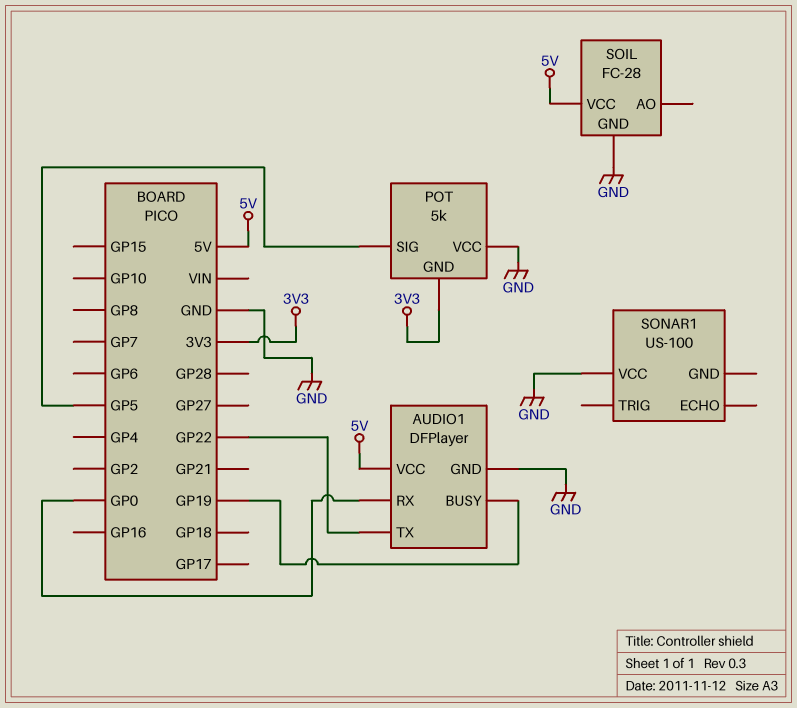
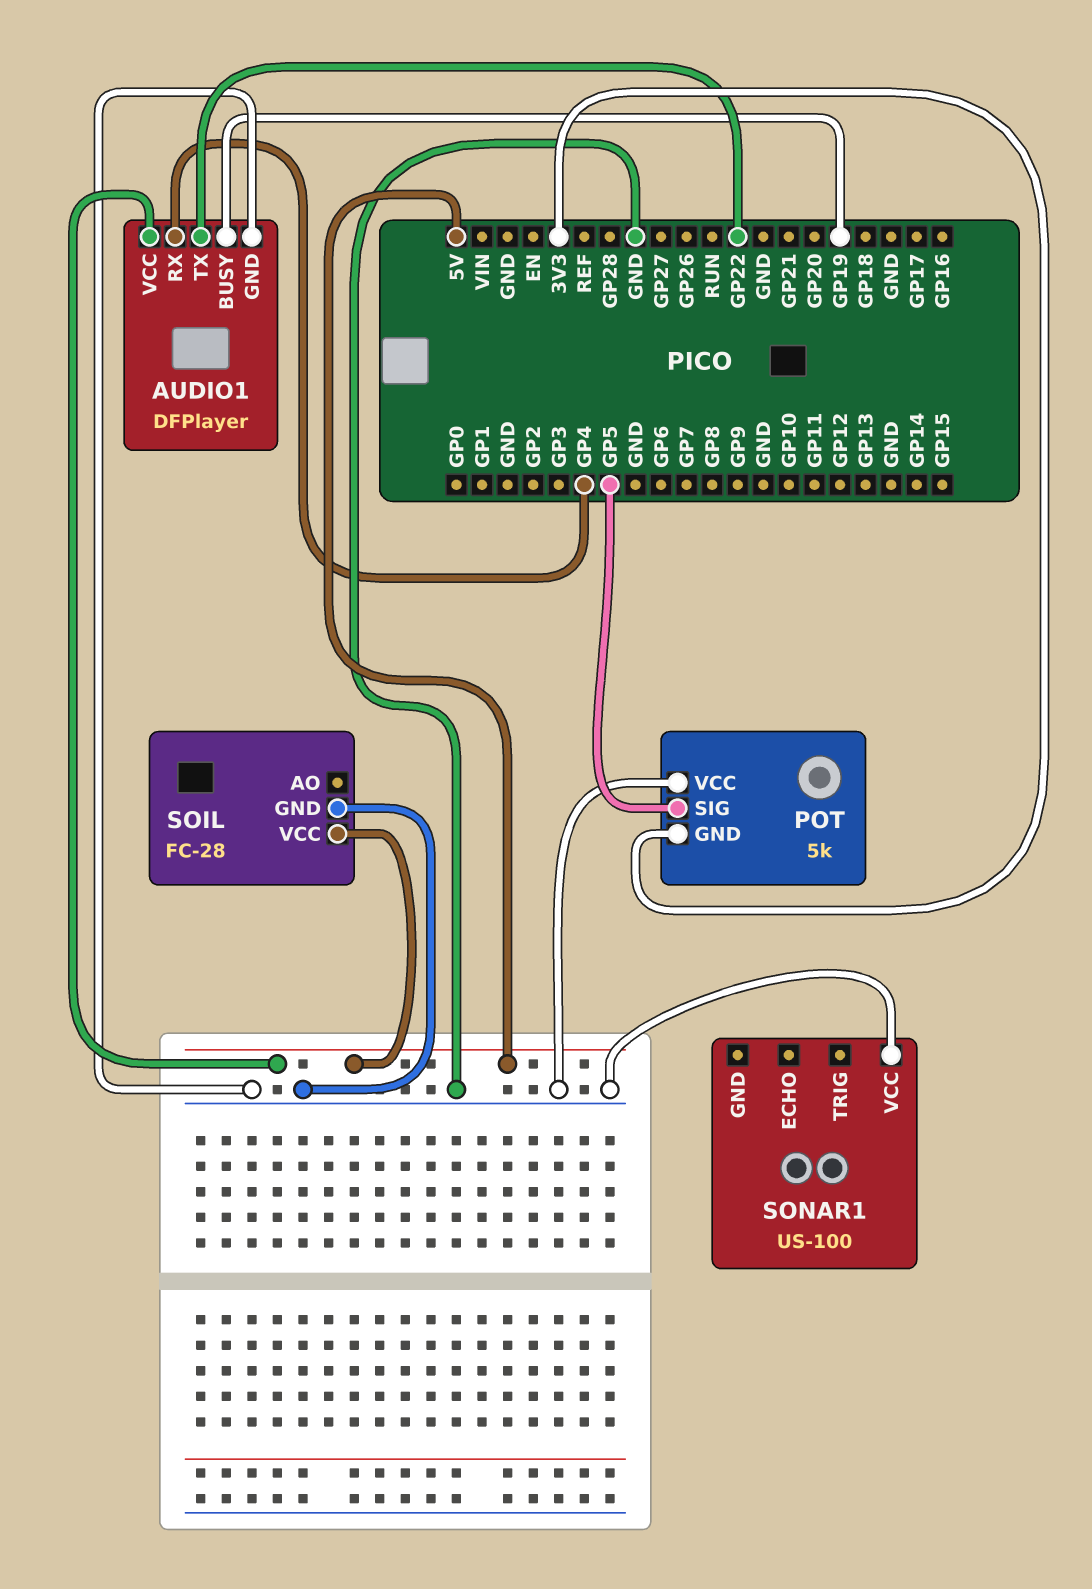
AUDIO1 pin RX: GP0 -> GP4

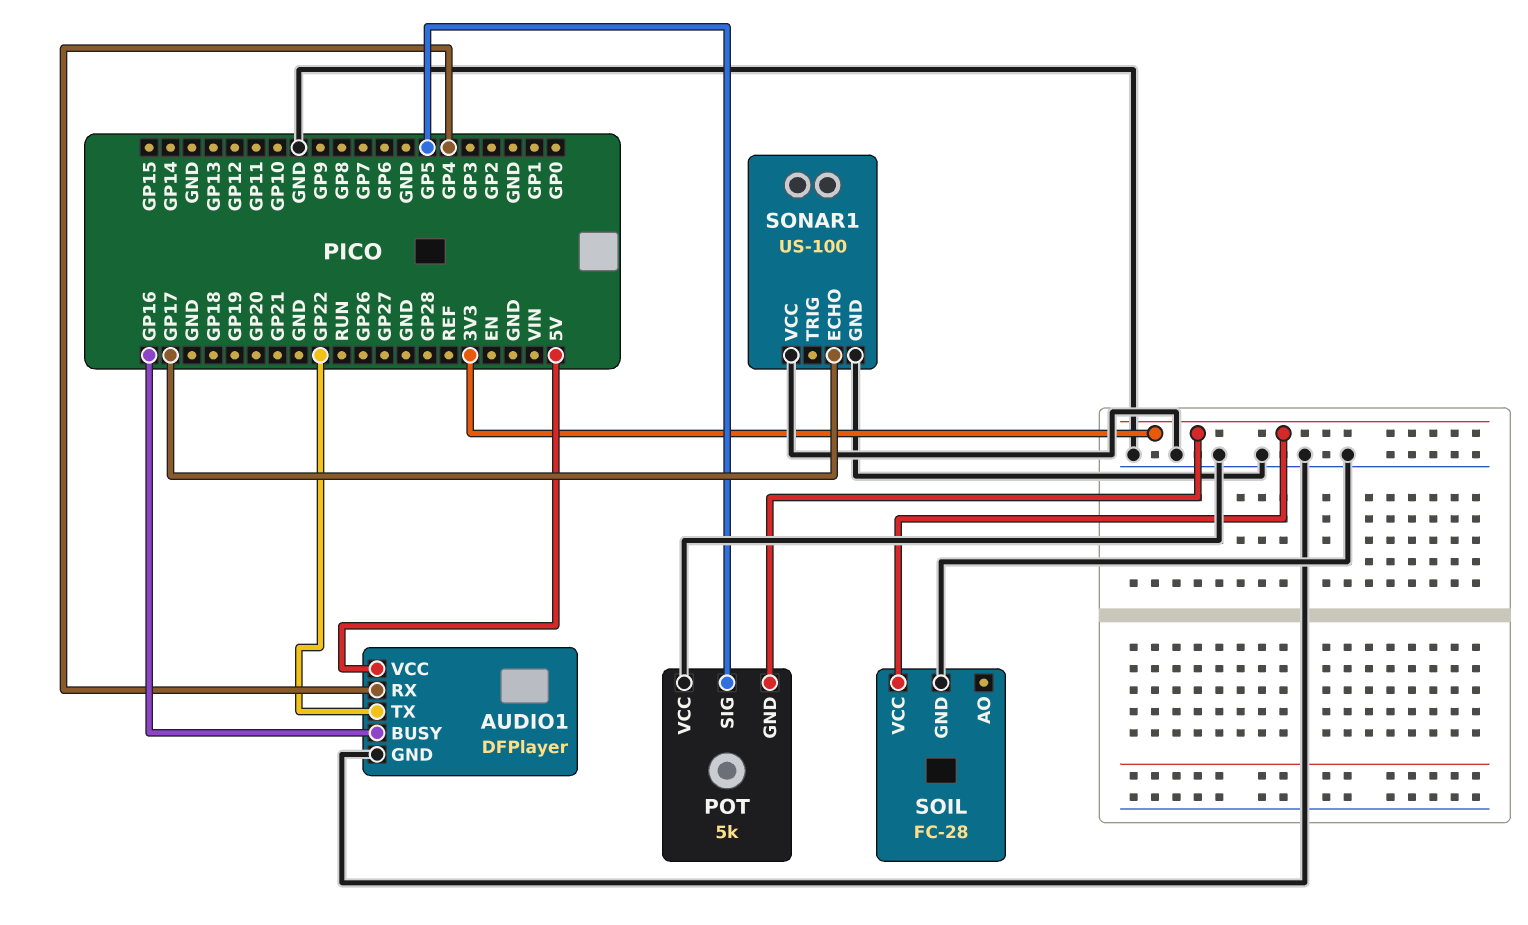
AUDIO1 pin BUSY: GP19 -> GP16
SOIL pin VCC: 5V -> 3V3
SONAR1 pin ECHO: none -> GP17
SONAR1 pin GND: none -> GND

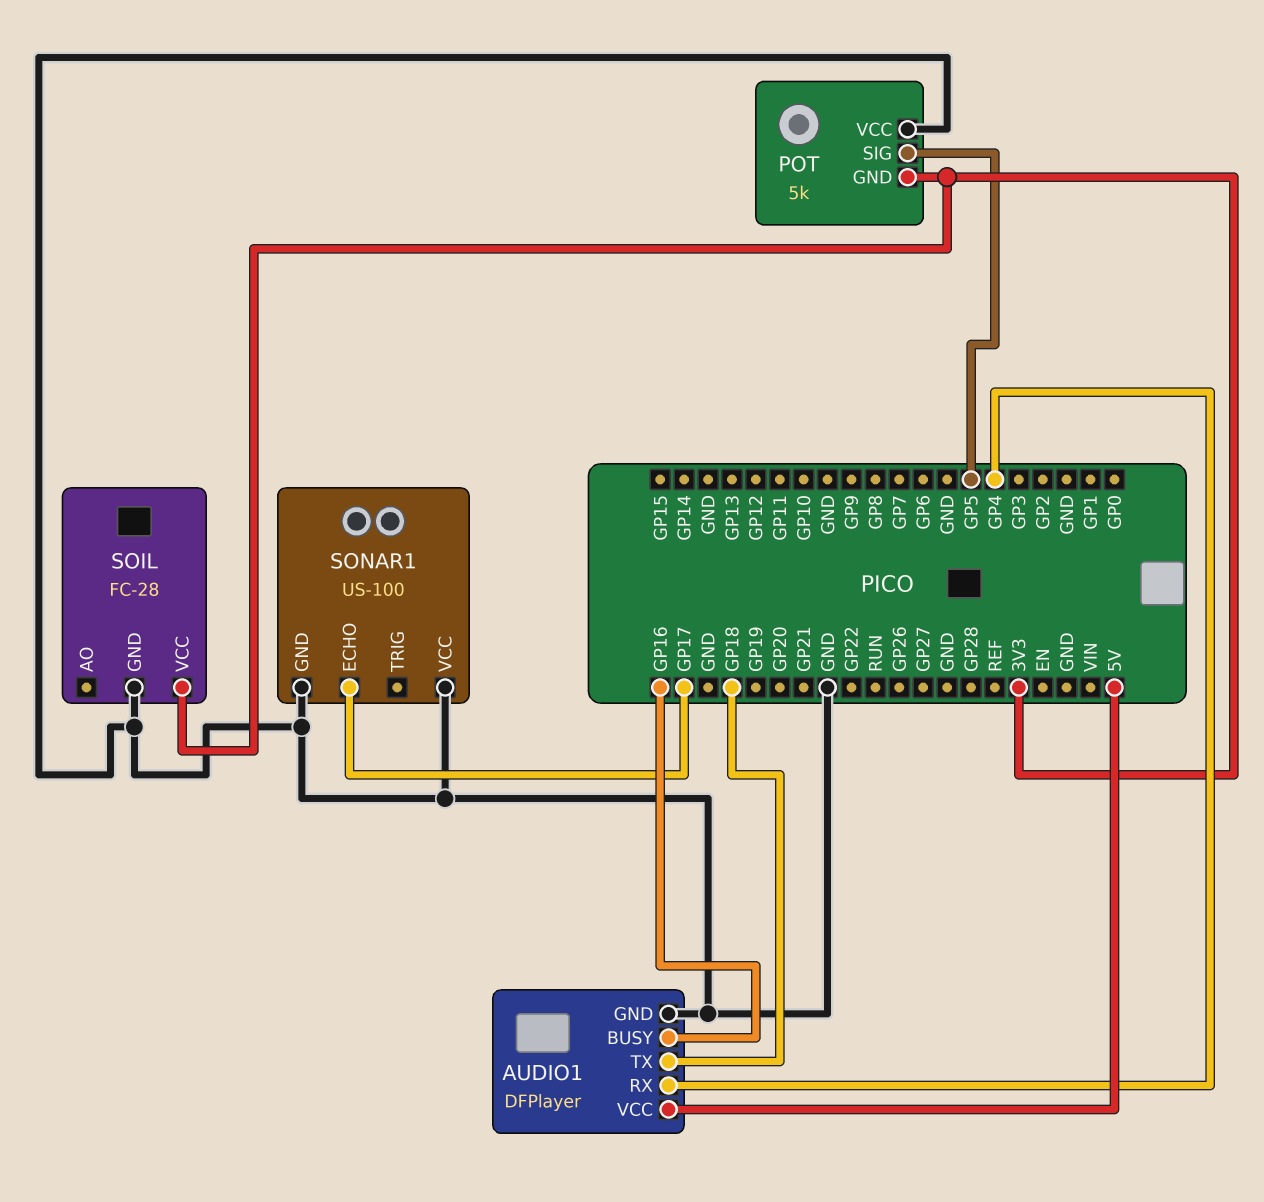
AUDIO1 pin TX: GP22 -> GP18

